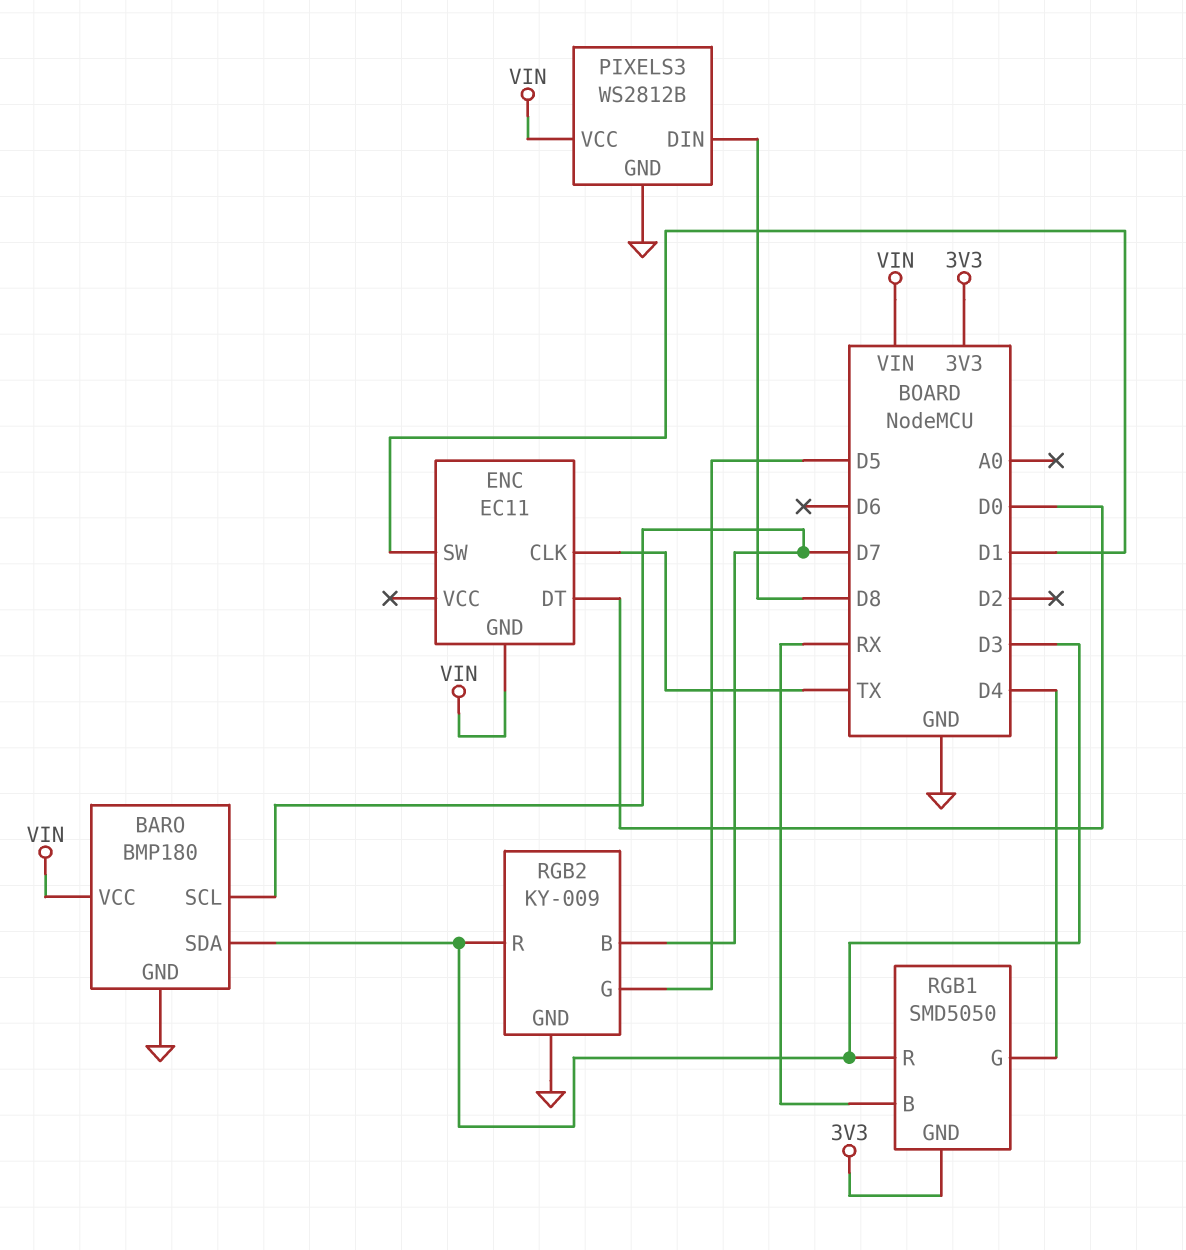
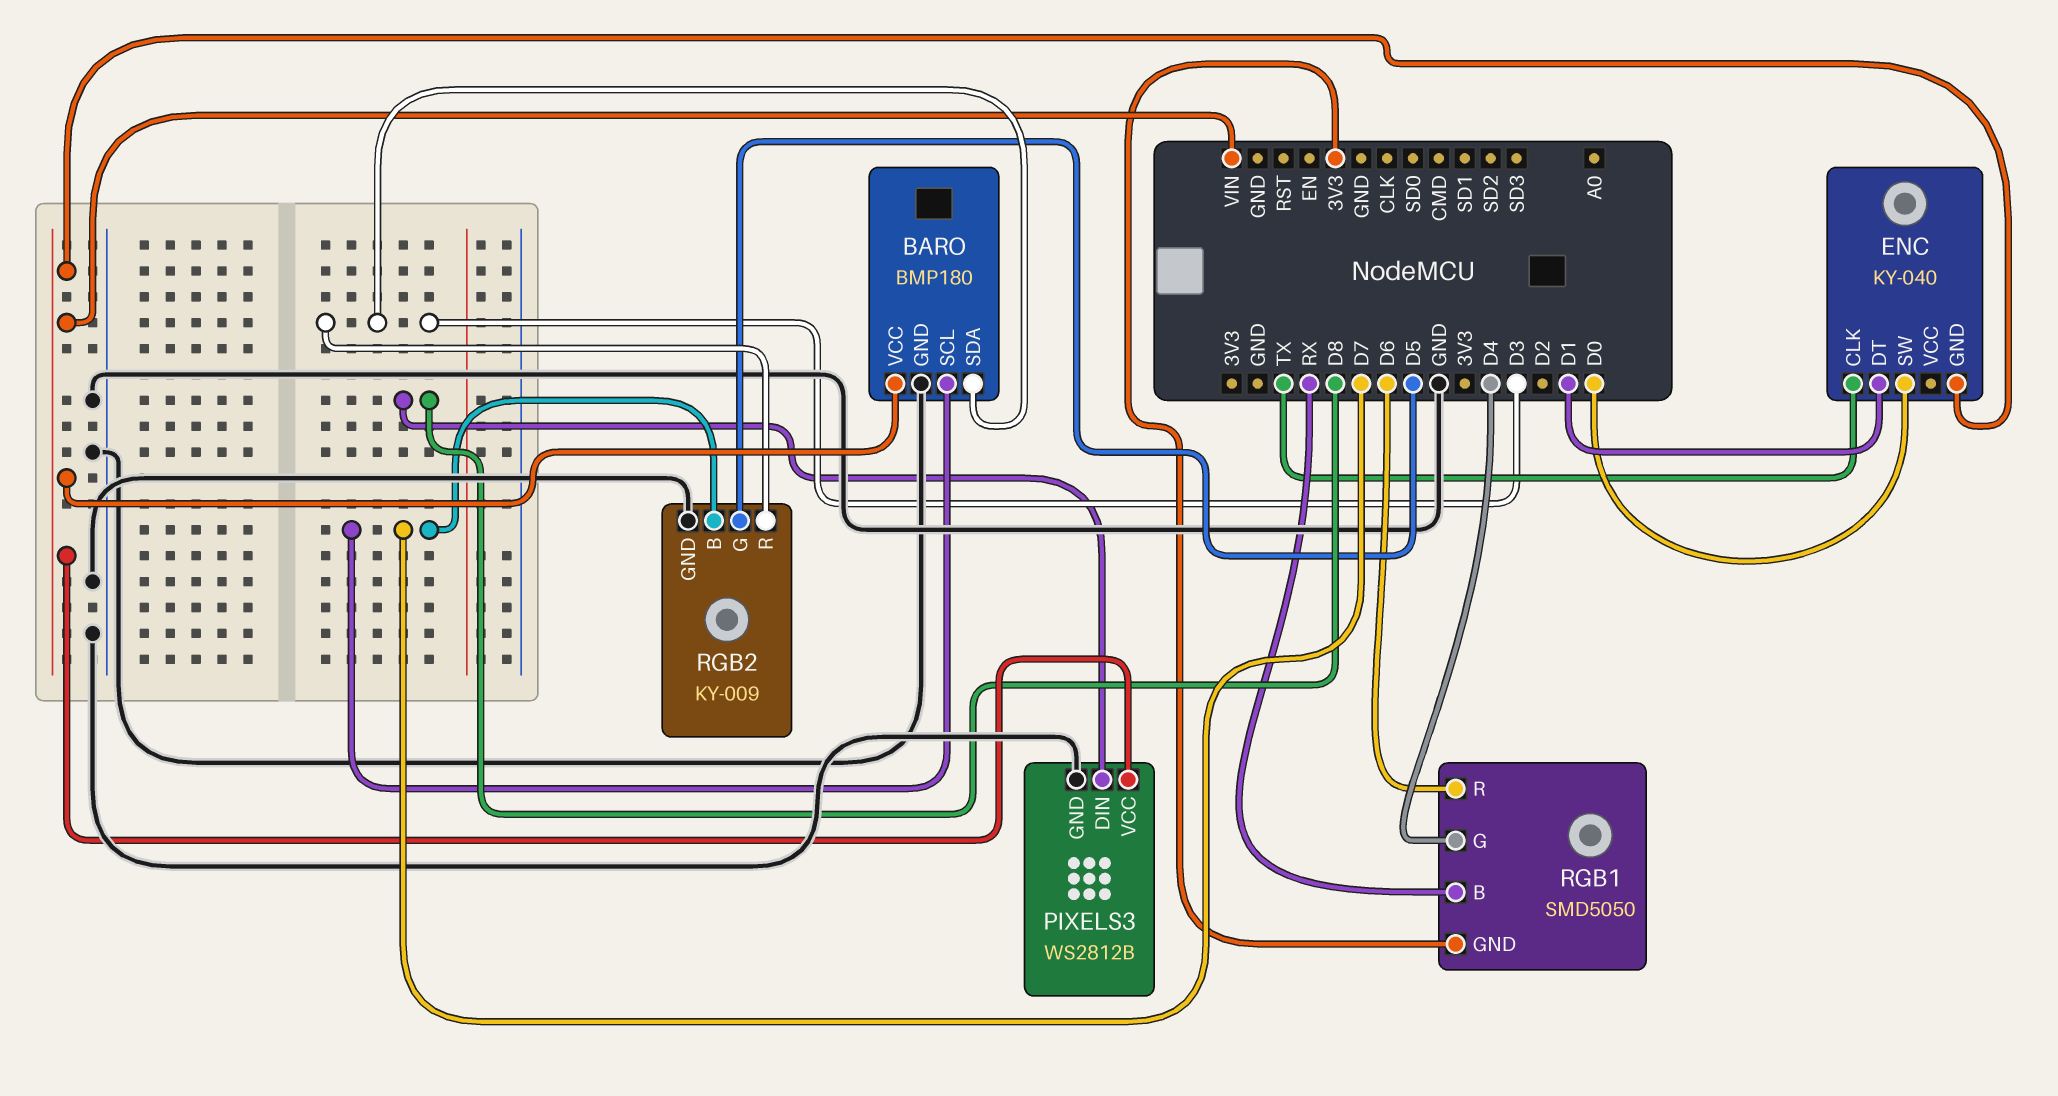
ENC: EC11 -> KY-040
ENC pin DT: D0 -> D1
ENC pin SW: D1 -> D0
RGB1 pin R: D3 -> D6

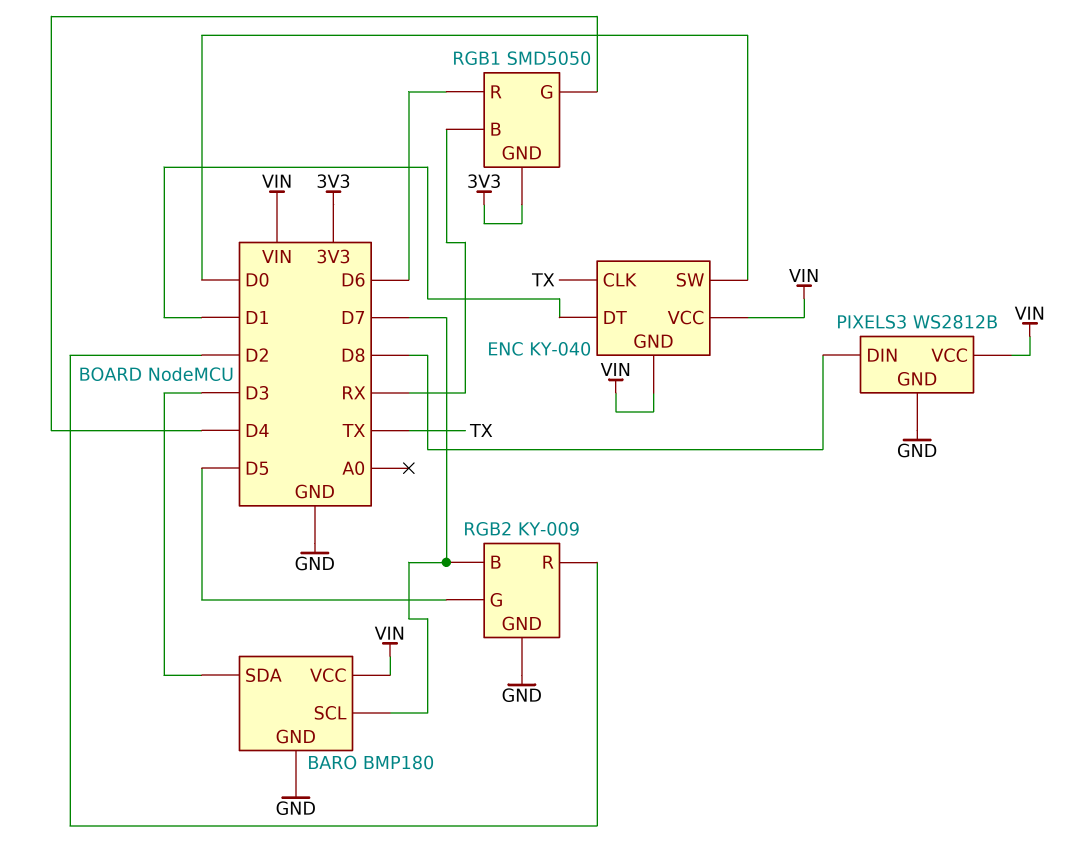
ENC pin VCC: none -> VIN
RGB2 pin R: D3 -> D2

